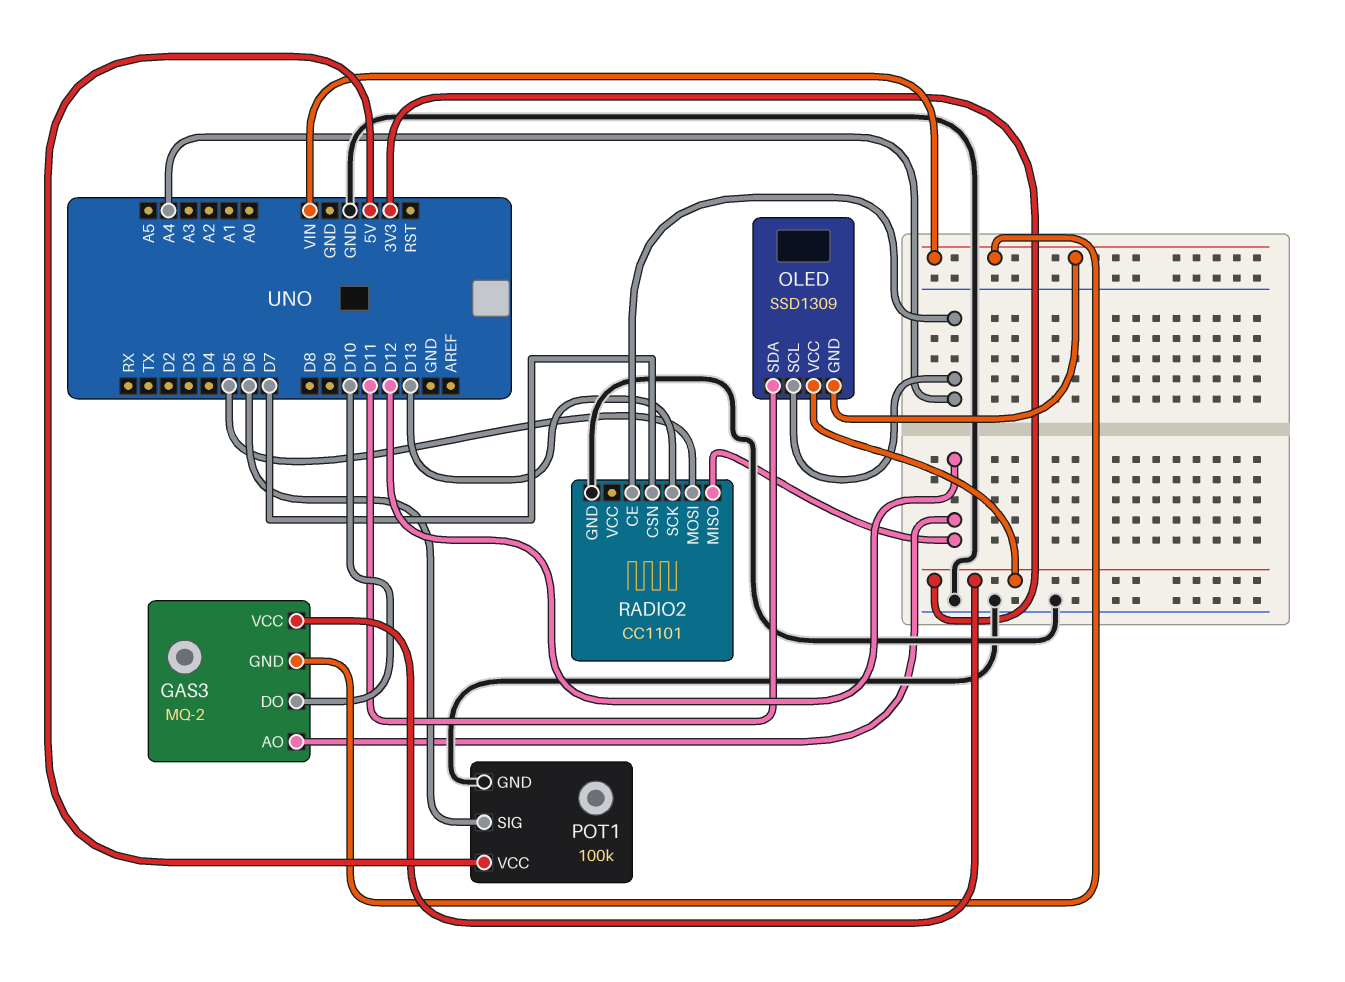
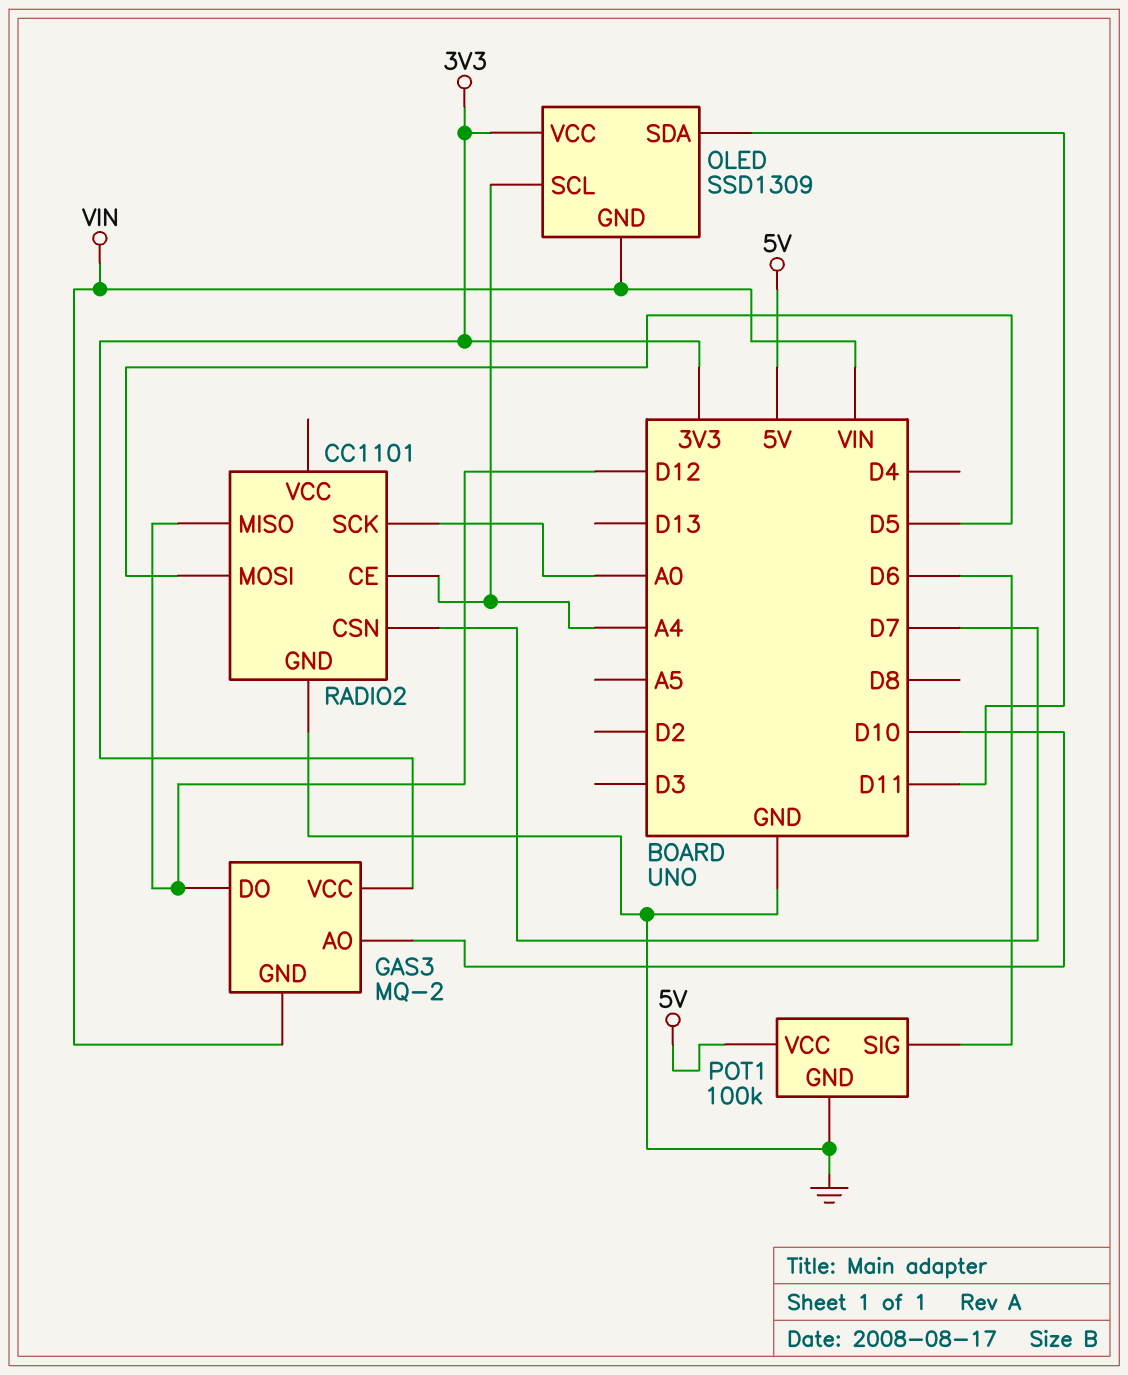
GAS3 pin AO: D12 -> D10
GAS3 pin DO: D10 -> D12
RADIO2 pin SCK: D13 -> A0

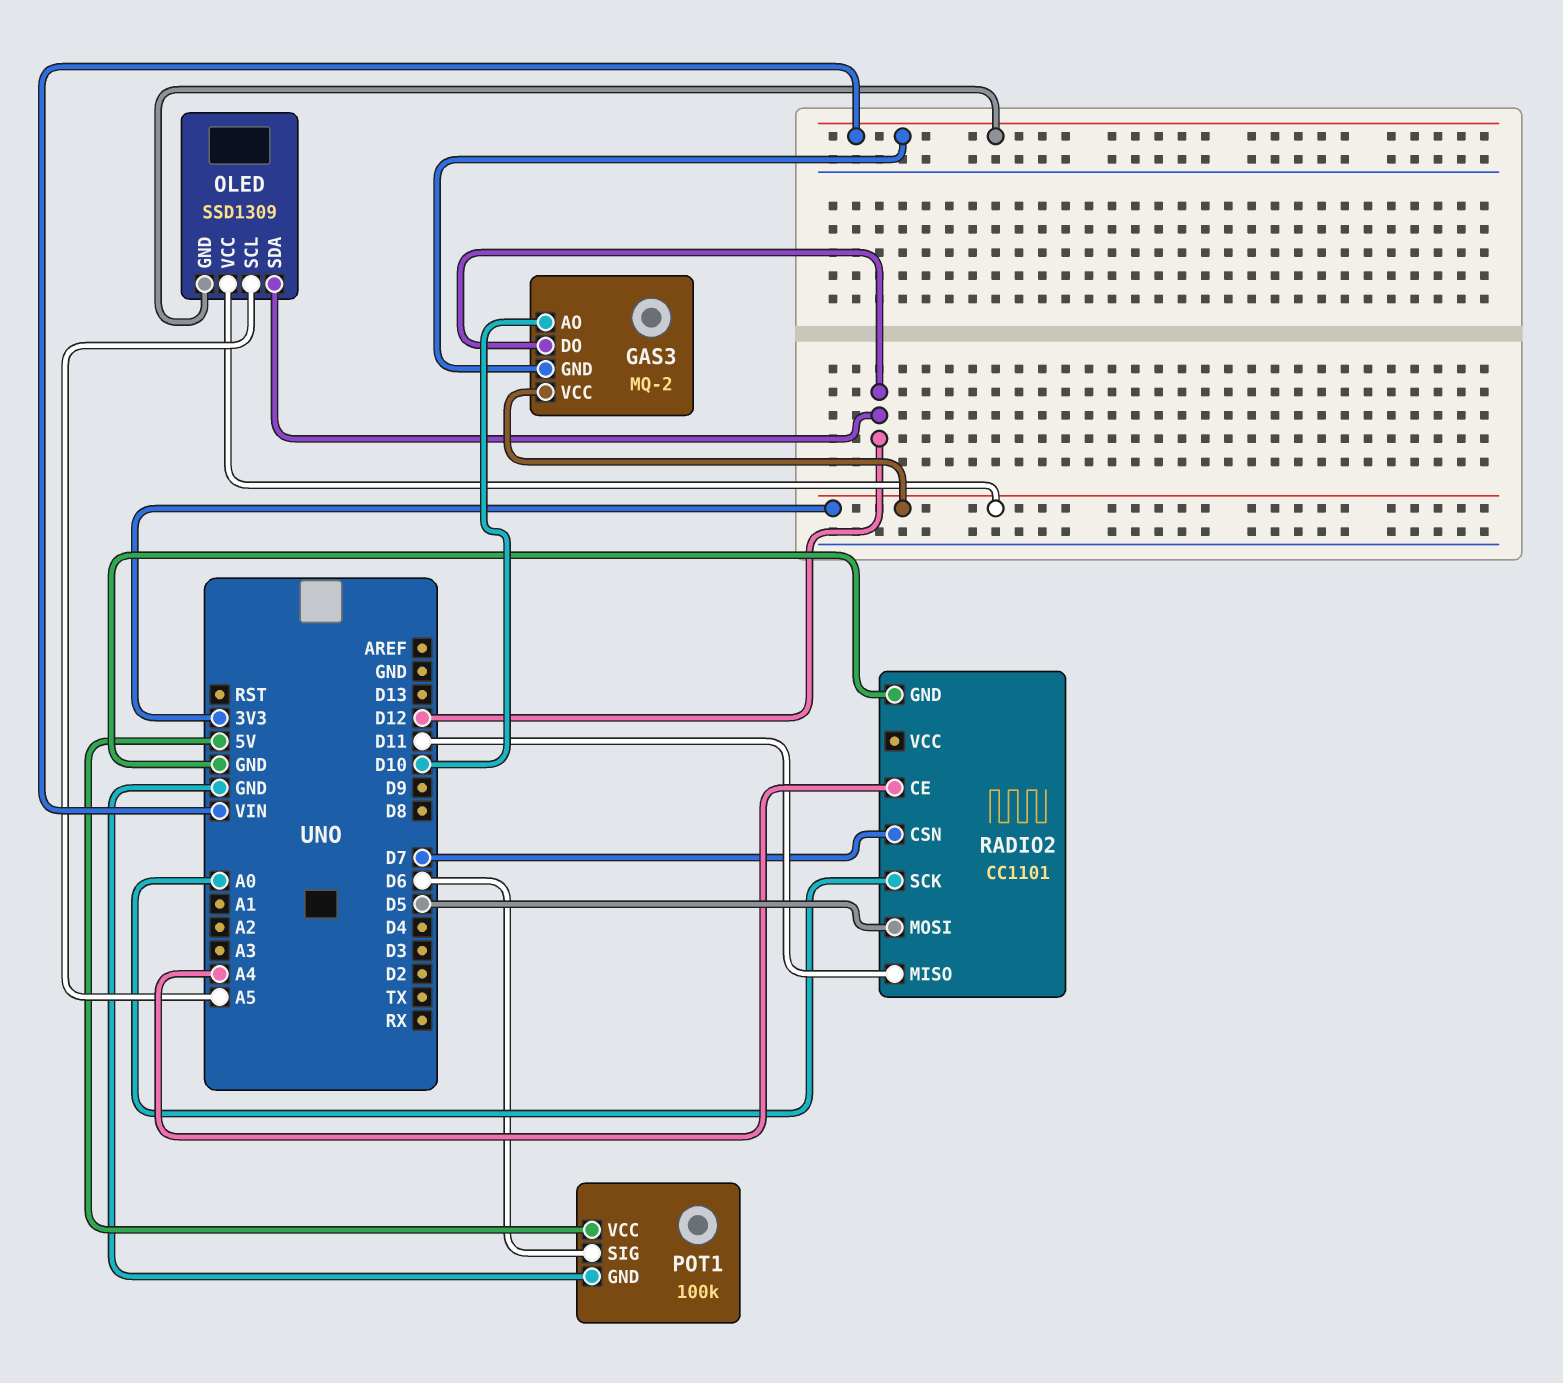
OLED pin SCL: A4 -> A5
OLED pin SDA: D11 -> D12
RADIO2 pin MISO: D12 -> D11

